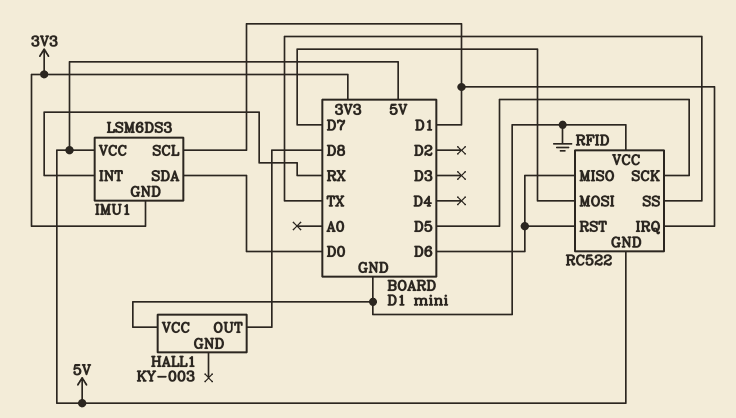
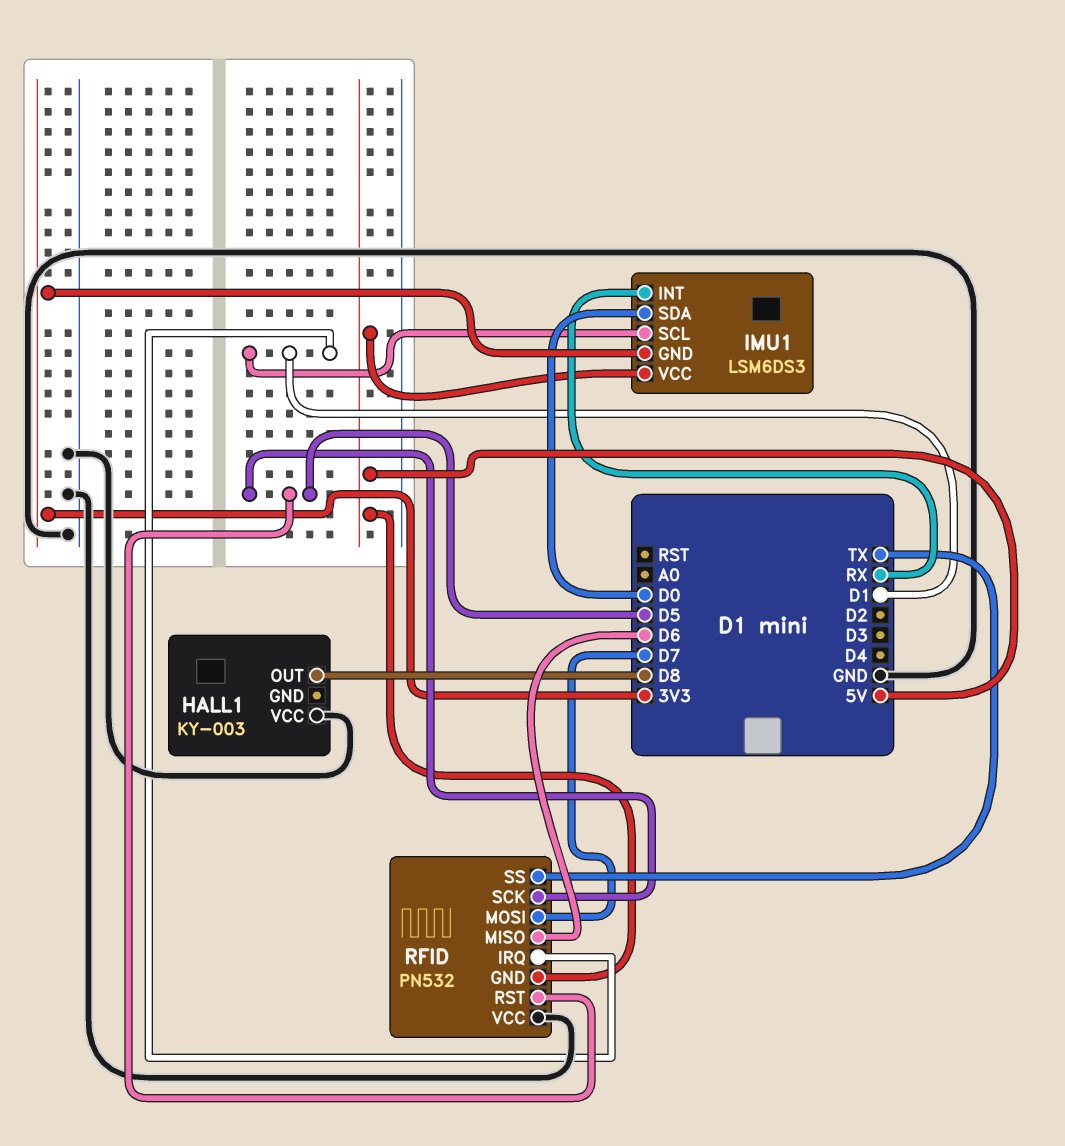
RFID: RC522 -> PN532
RFID pin RST: D6 -> D5

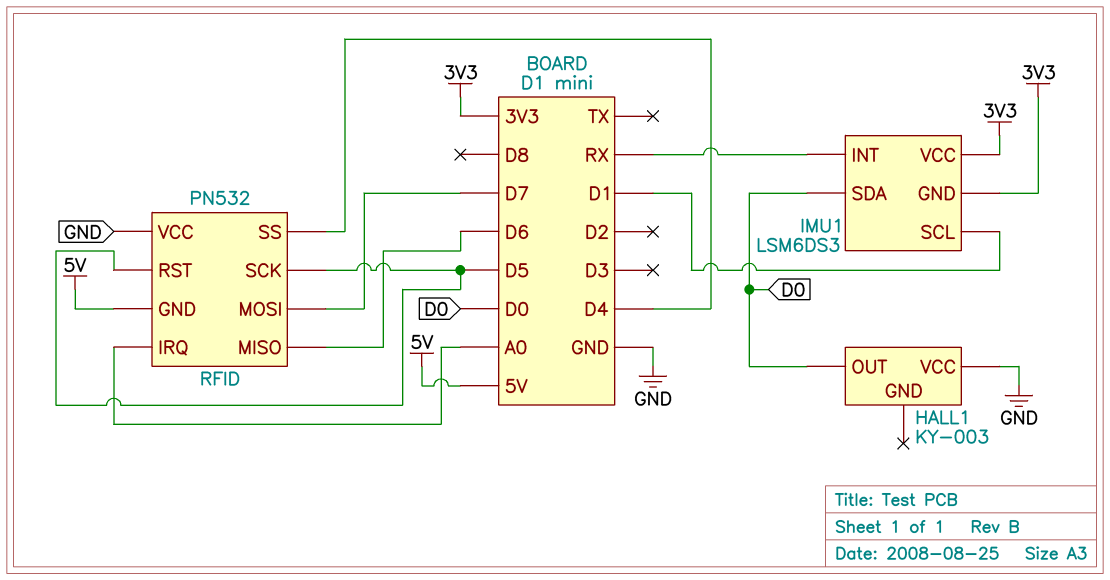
HALL1 pin OUT: D8 -> D0
IMU1 pin VCC: 5V -> 3V3
RFID pin IRQ: D1 -> A0
RFID pin SS: TX -> D4

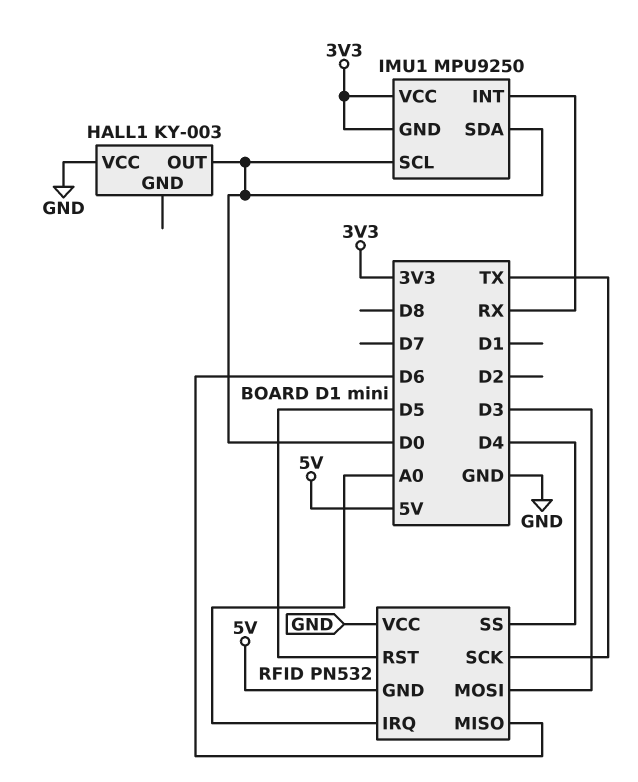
IMU1: LSM6DS3 -> MPU9250
IMU1 pin SCL: D1 -> D0
RFID pin MOSI: D7 -> D3
RFID pin SCK: D5 -> TX

